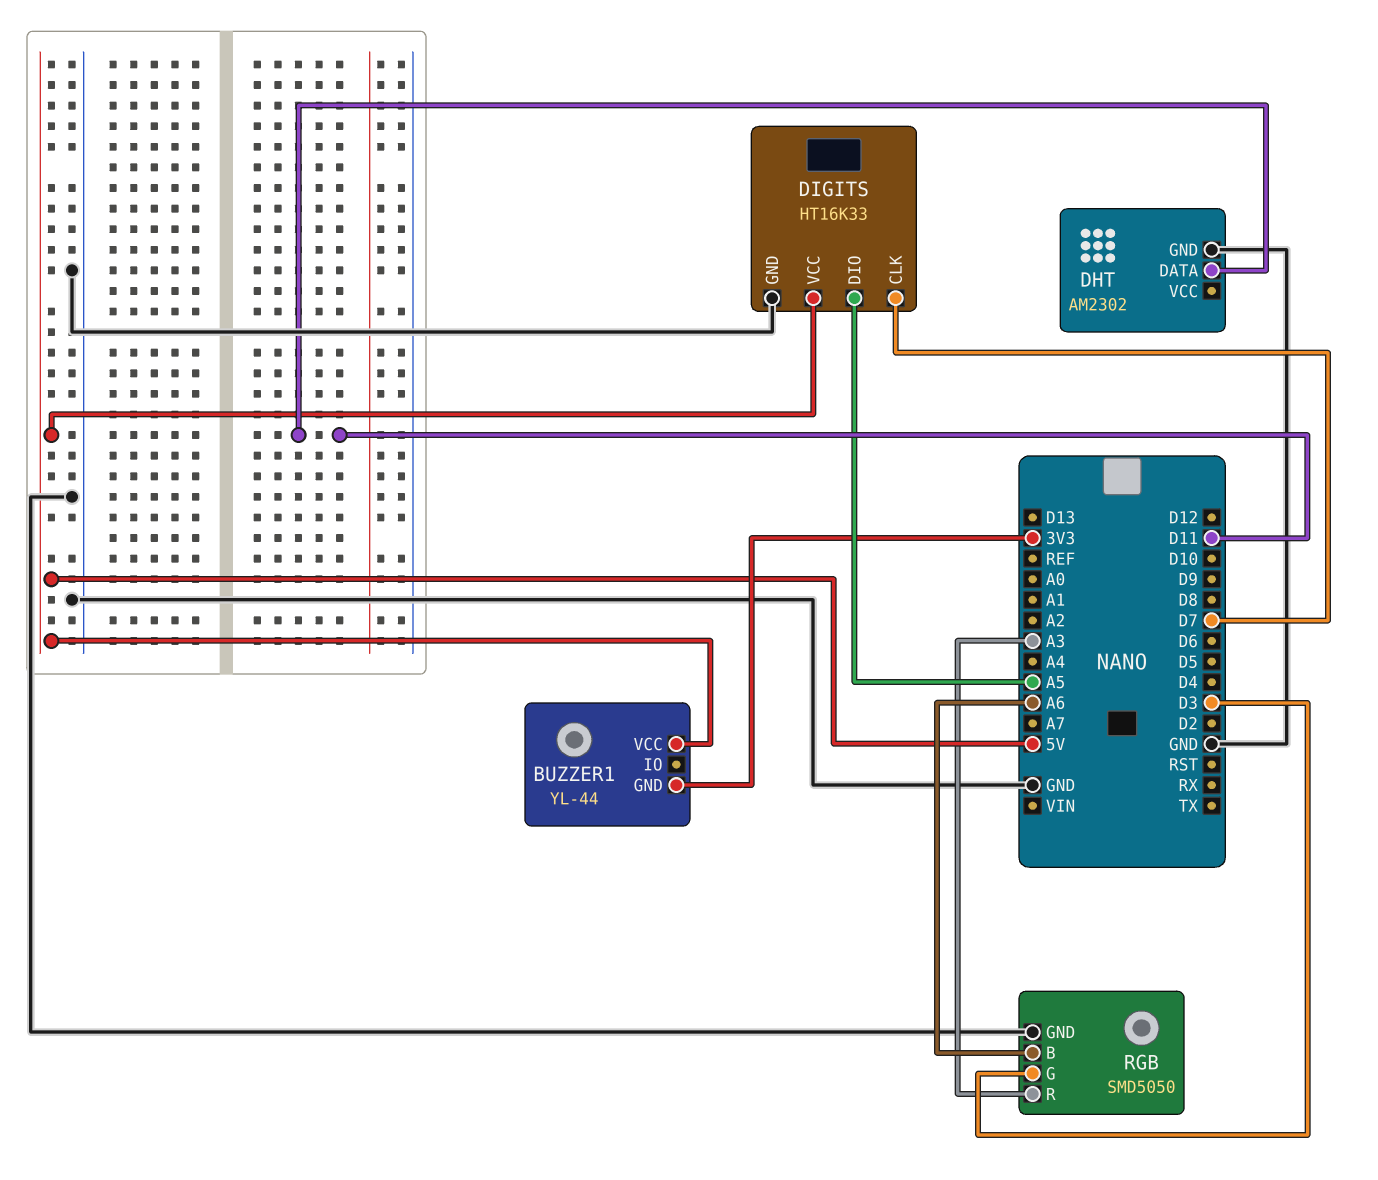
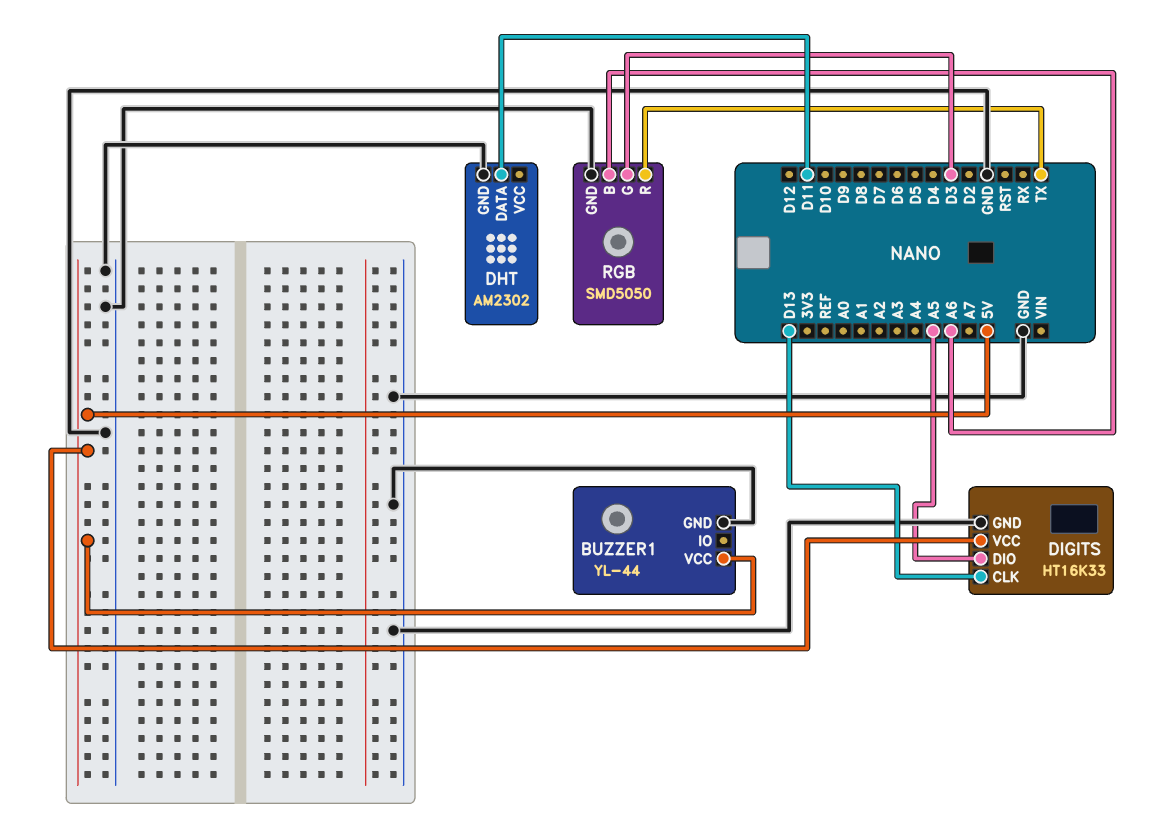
BUZZER1 pin GND: 3V3 -> GND
DIGITS pin CLK: D7 -> D13
RGB pin R: A3 -> TX

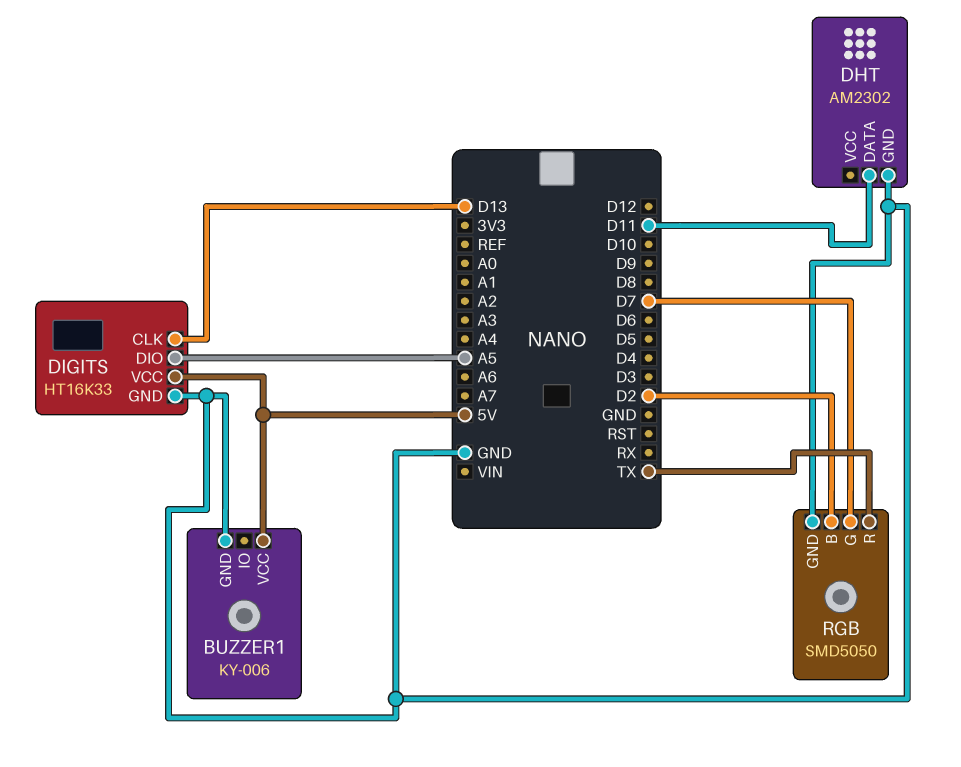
BUZZER1: YL-44 -> KY-006
RGB pin B: A6 -> D2
RGB pin G: D3 -> D7

